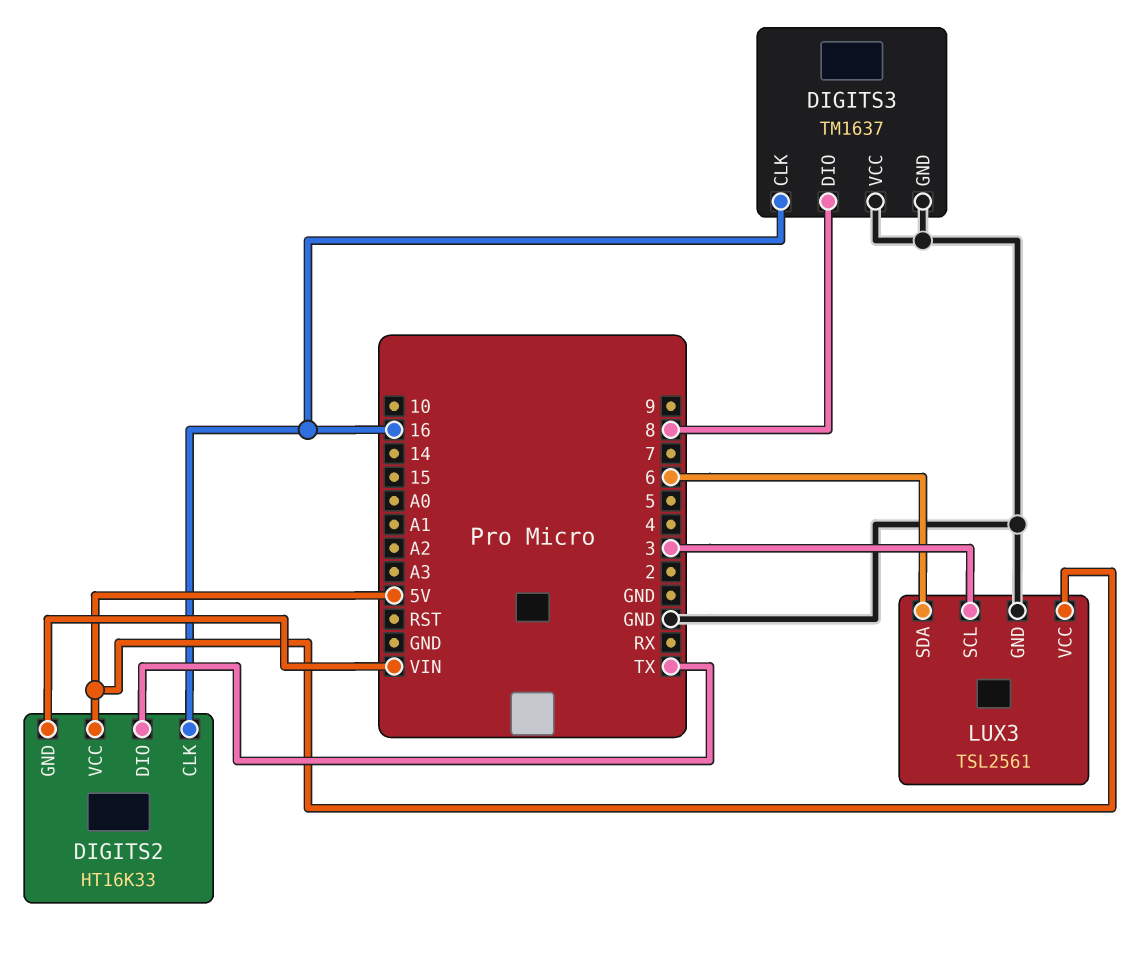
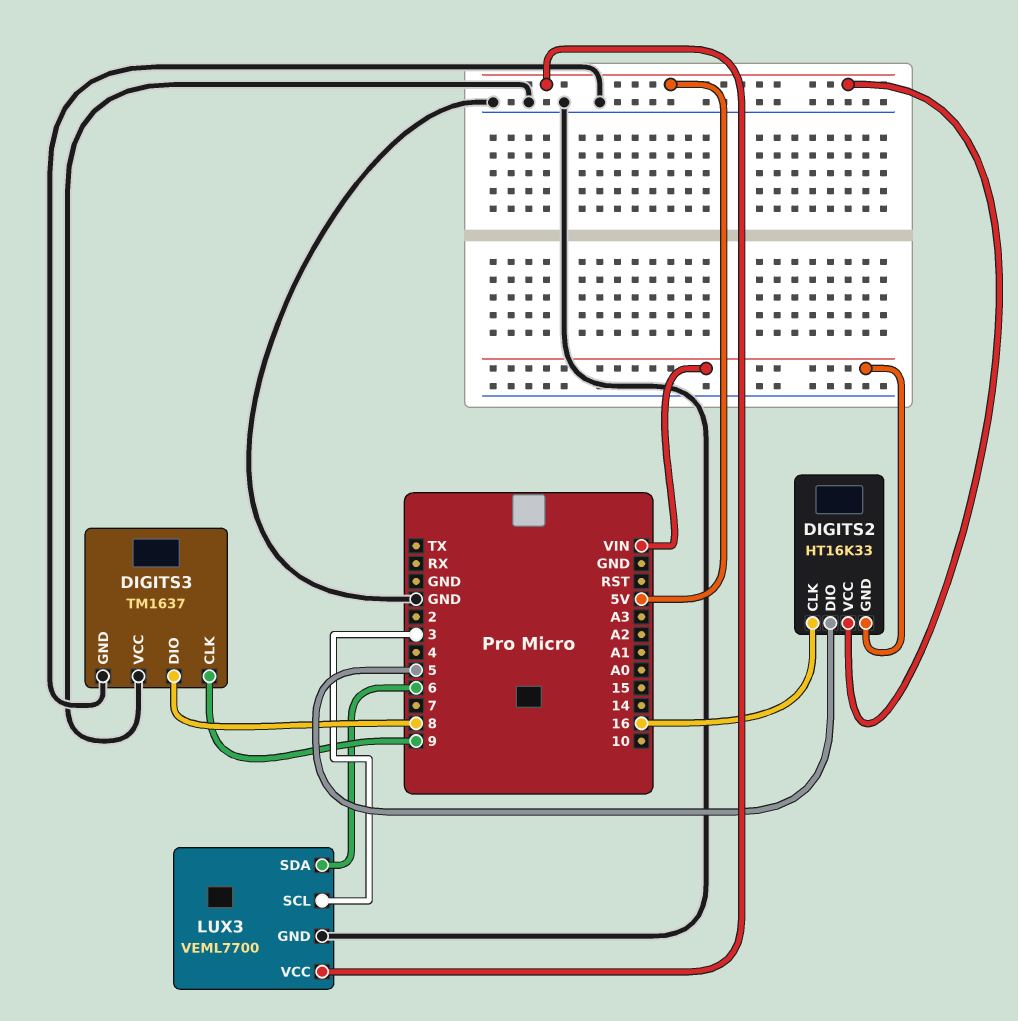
DIGITS2 pin DIO: TX -> 5
DIGITS3 pin CLK: 16 -> 9
LUX3: TSL2561 -> VEML7700

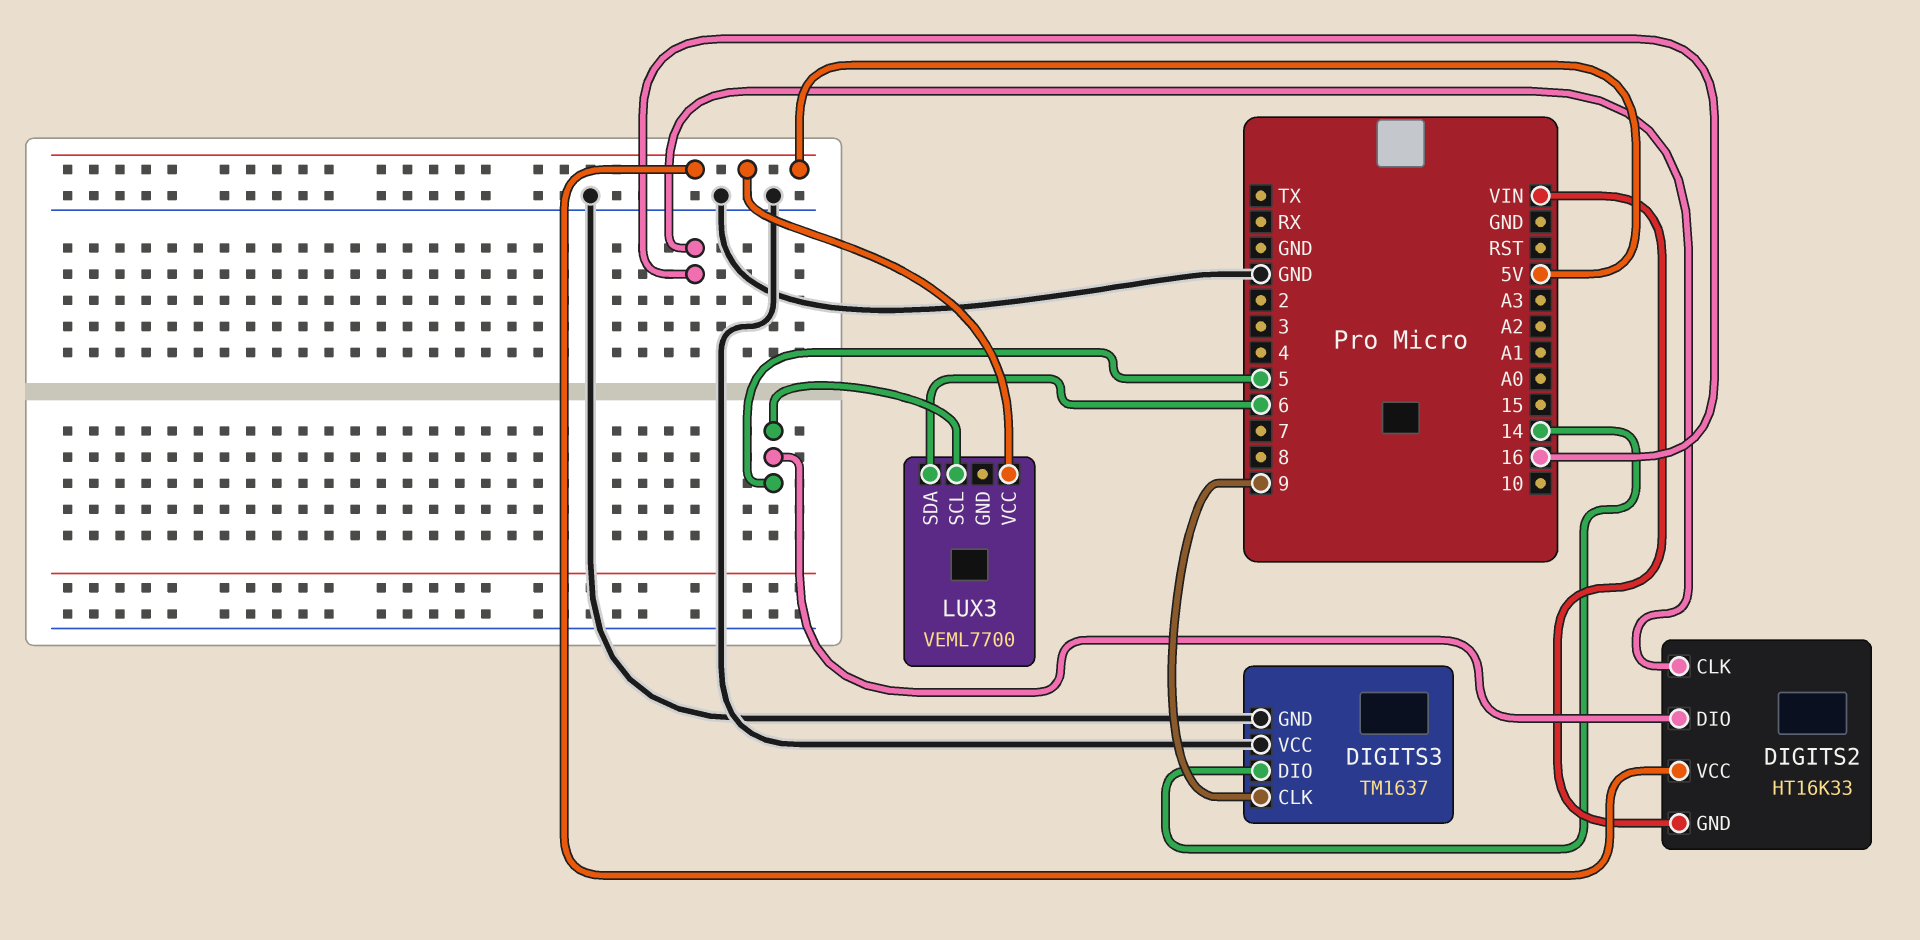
DIGITS3 pin DIO: 8 -> 14
LUX3 pin GND: GND -> none
LUX3 pin SCL: 3 -> 5

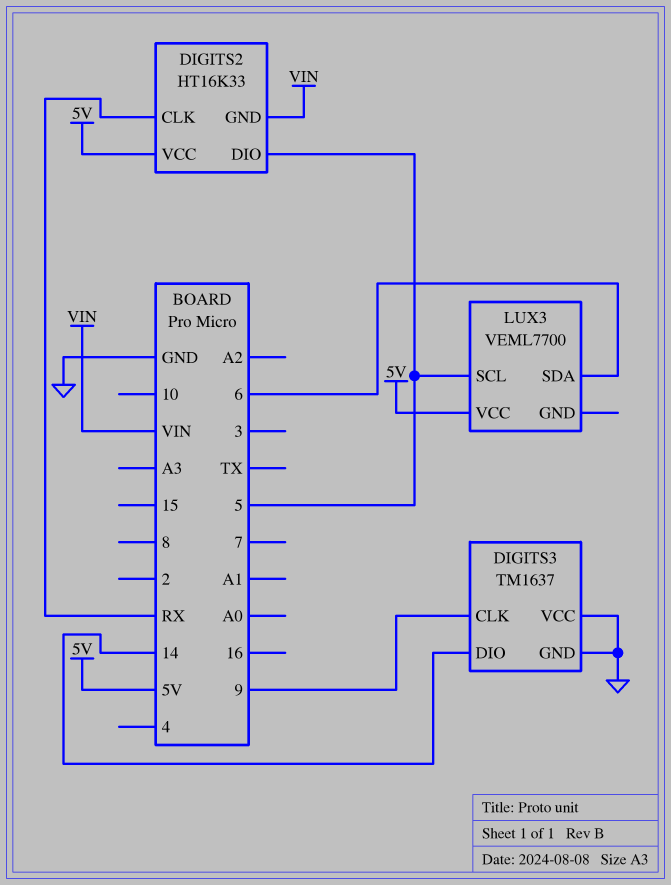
DIGITS2 pin CLK: 16 -> RX

